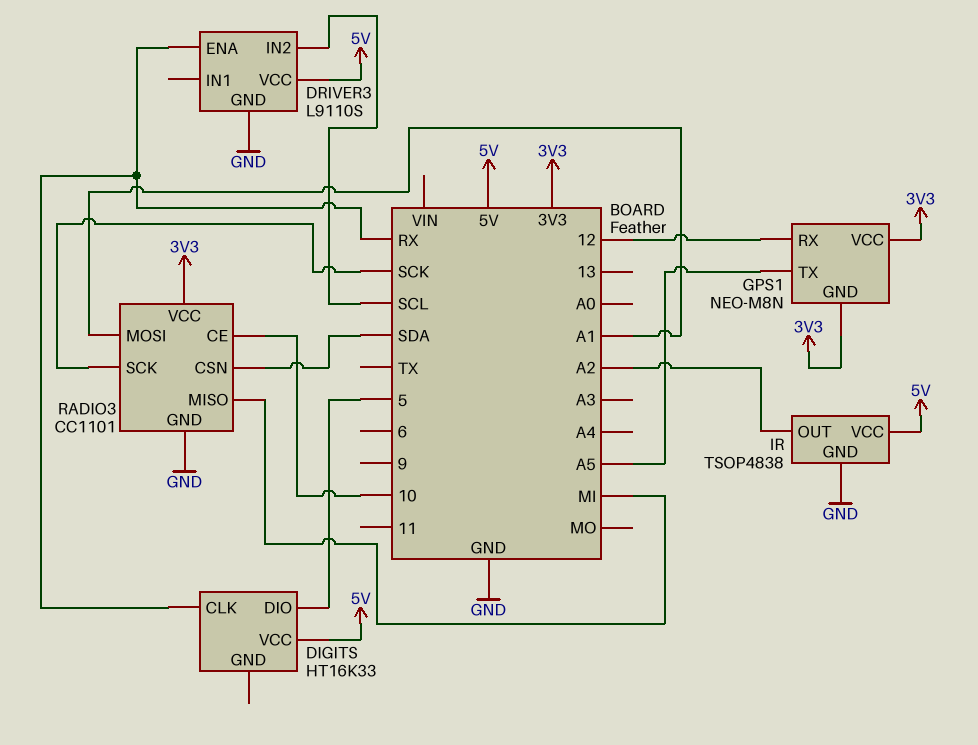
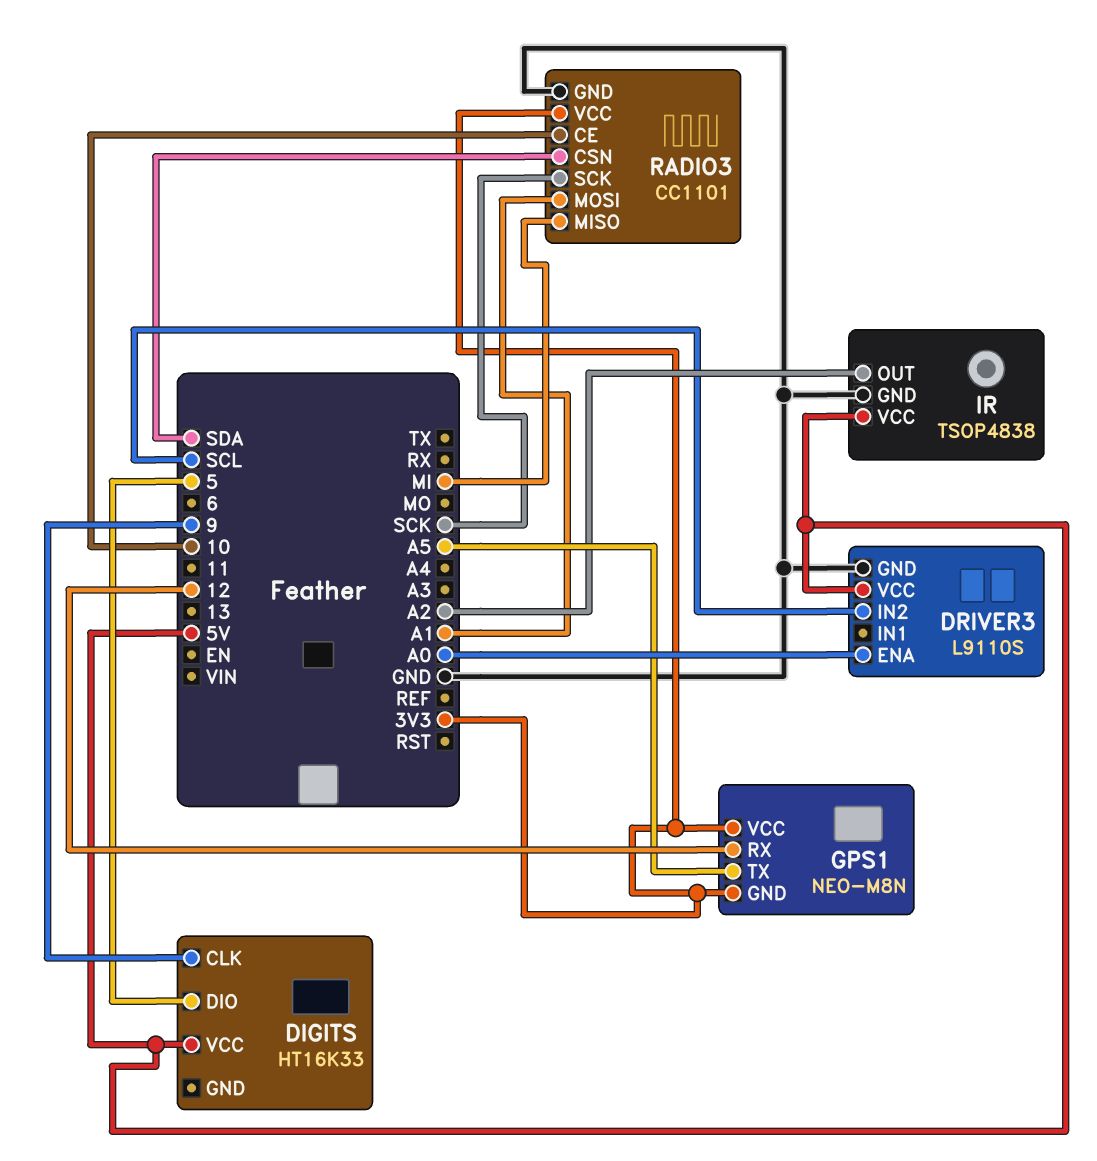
DIGITS pin CLK: RX -> 9
DRIVER3 pin ENA: RX -> A0

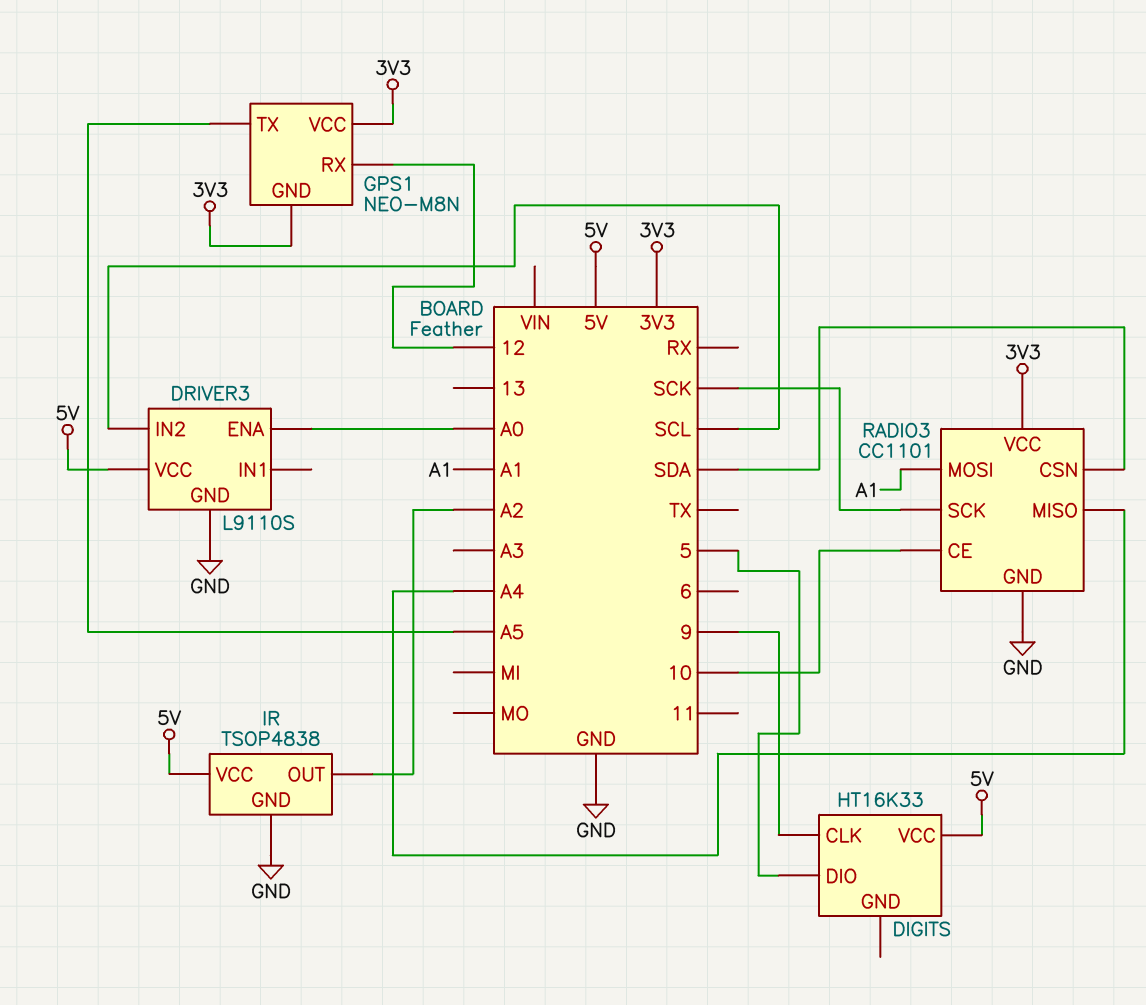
RADIO3 pin MISO: MI -> A4

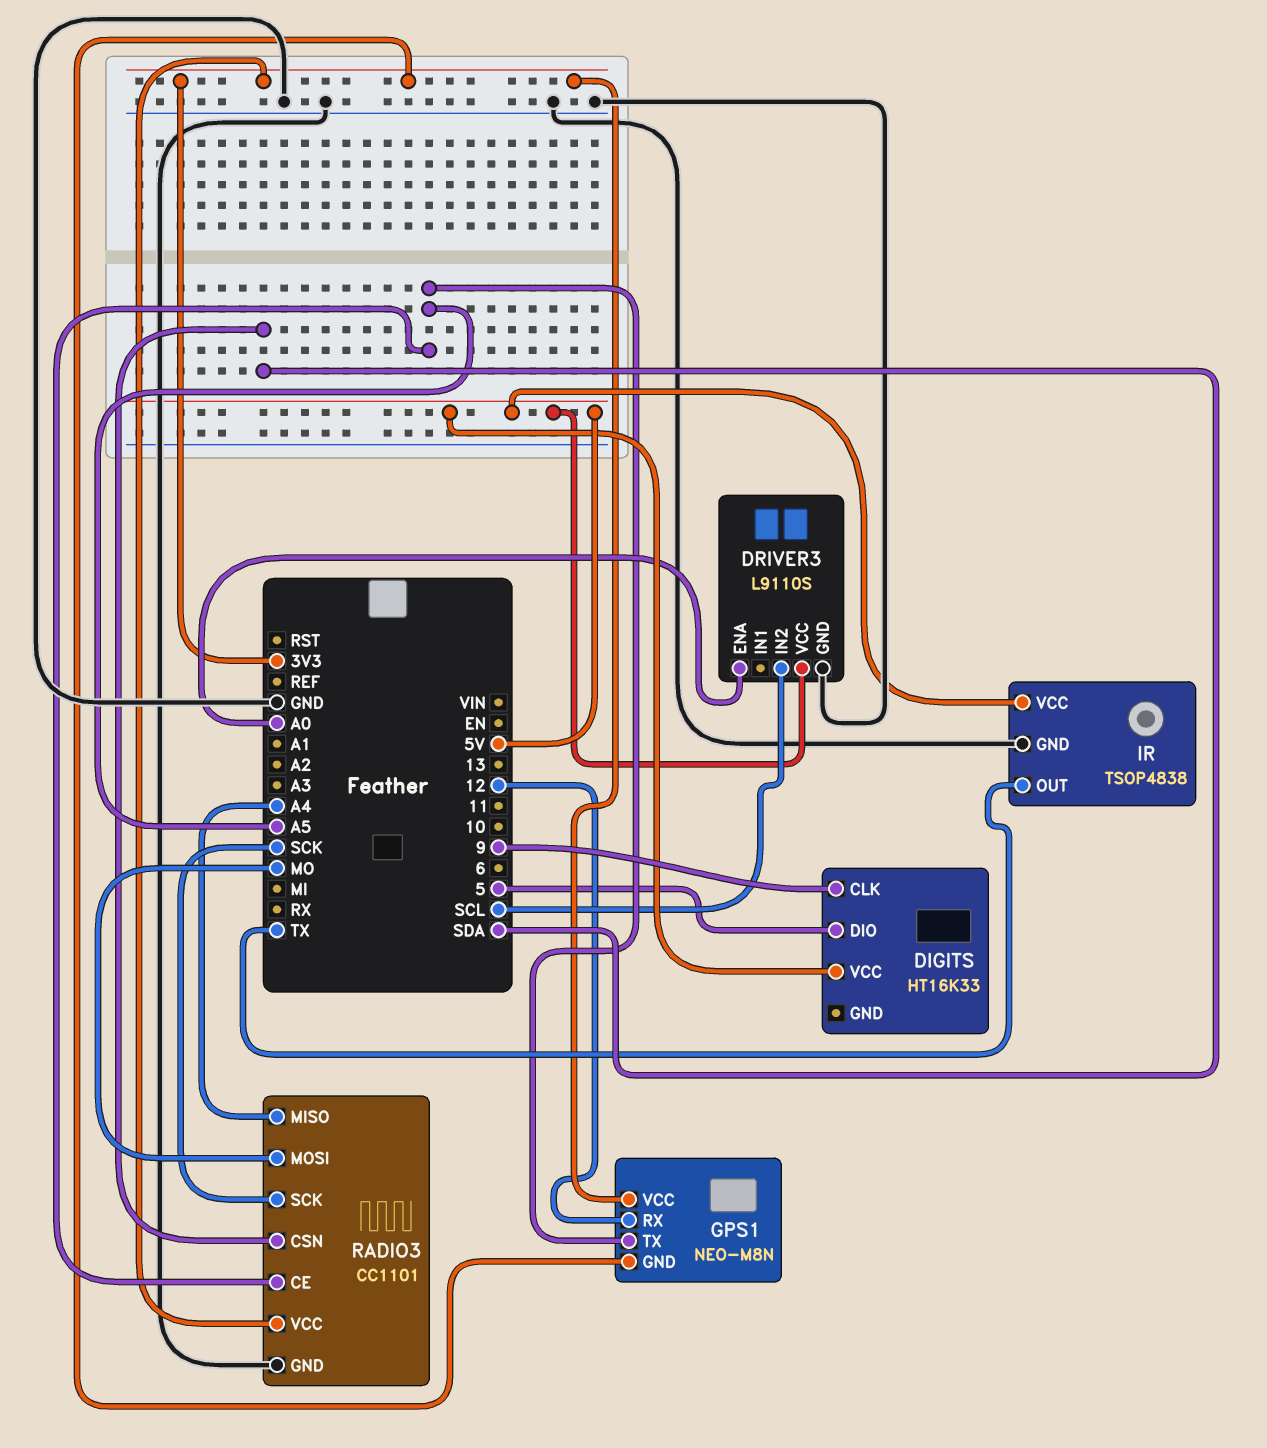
IR pin OUT: A2 -> TX
RADIO3 pin CE: 10 -> A5
RADIO3 pin MOSI: A1 -> MO

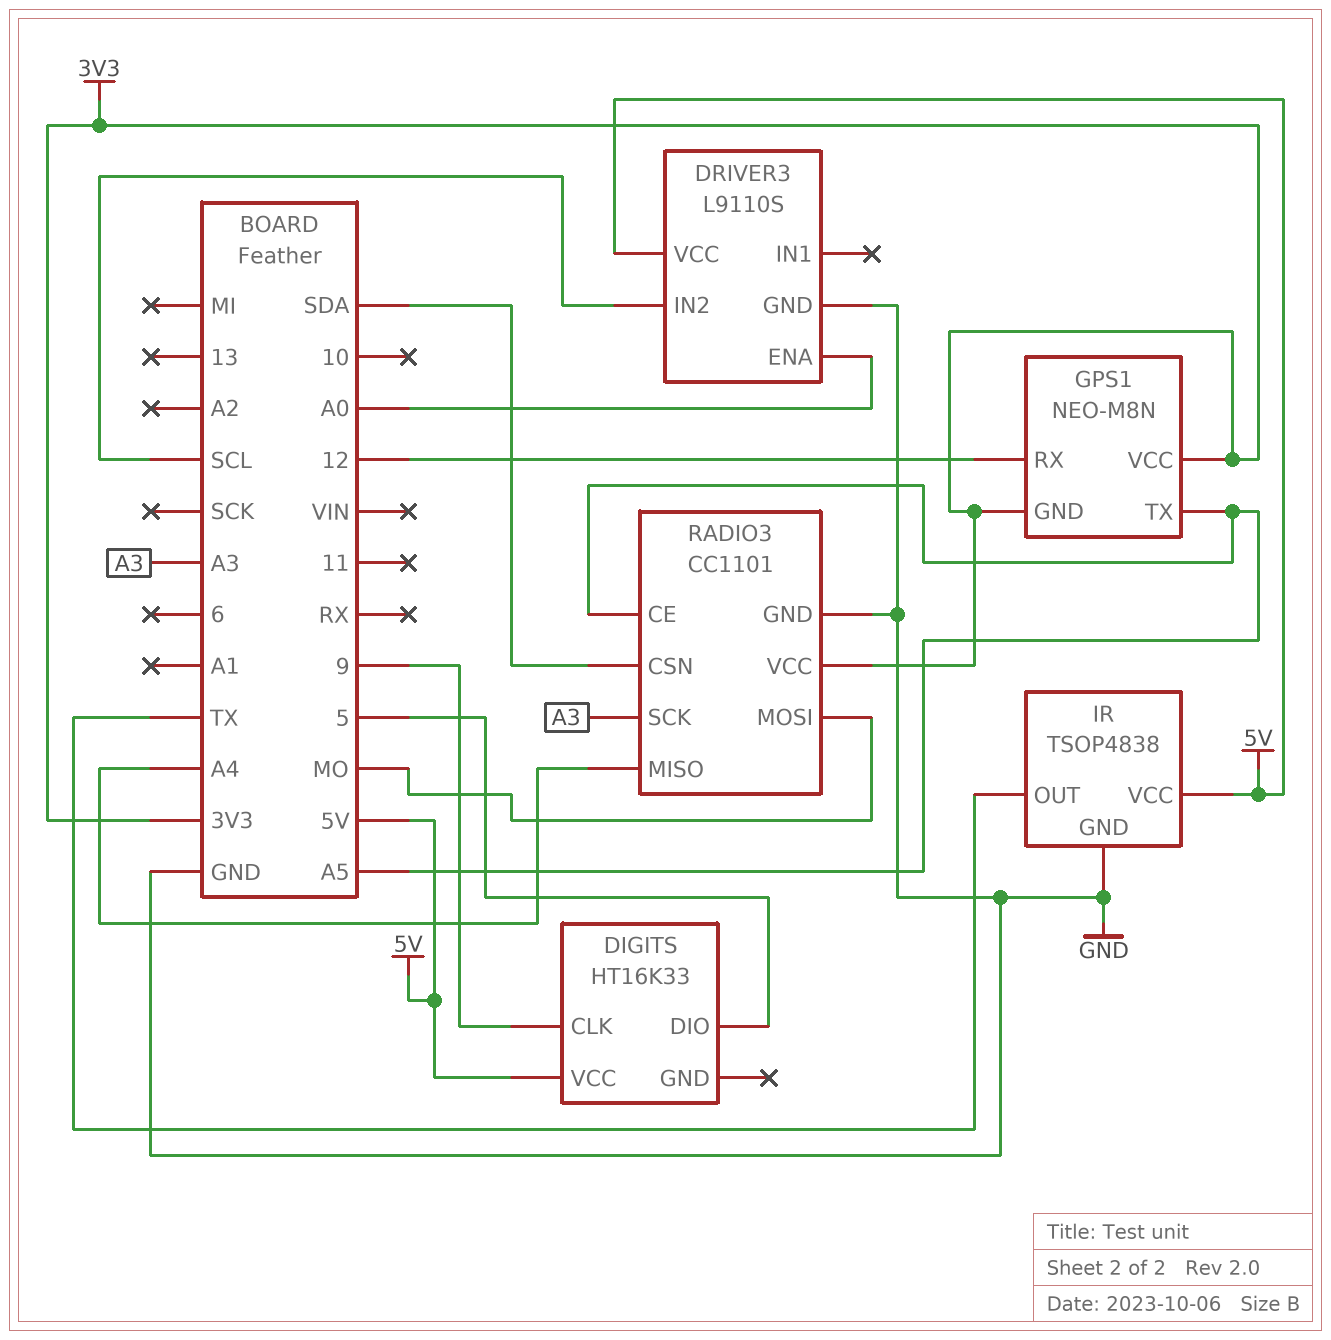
RADIO3 pin SCK: SCK -> A3

